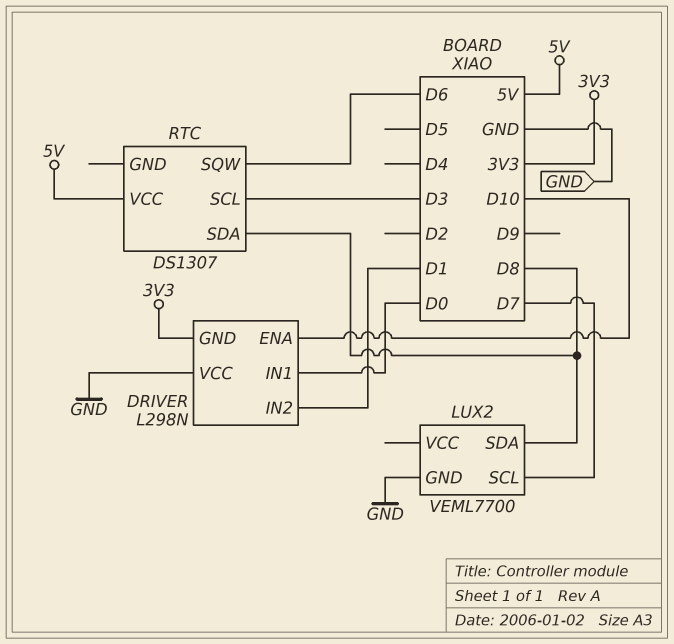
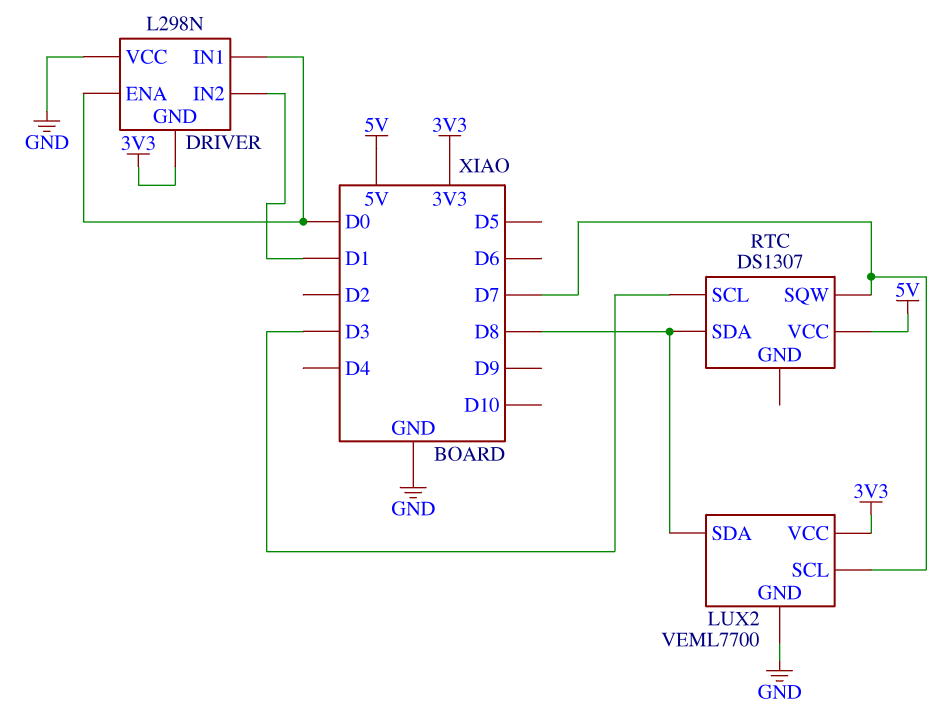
DRIVER pin ENA: D10 -> D0
LUX2 pin VCC: none -> 3V3
RTC pin SQW: D6 -> D7

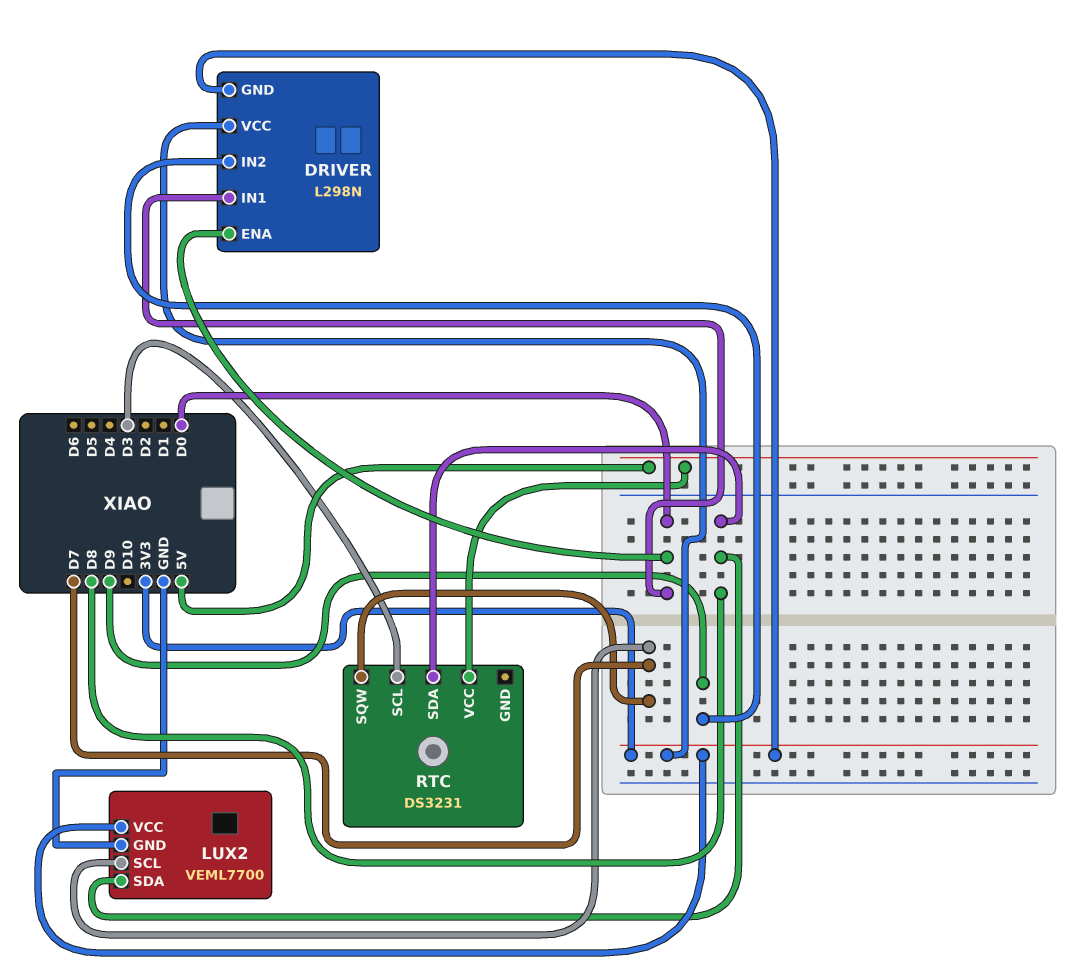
DRIVER pin IN2: D1 -> D9
DRIVER pin VCC: GND -> 3V3
RTC: DS1307 -> DS3231

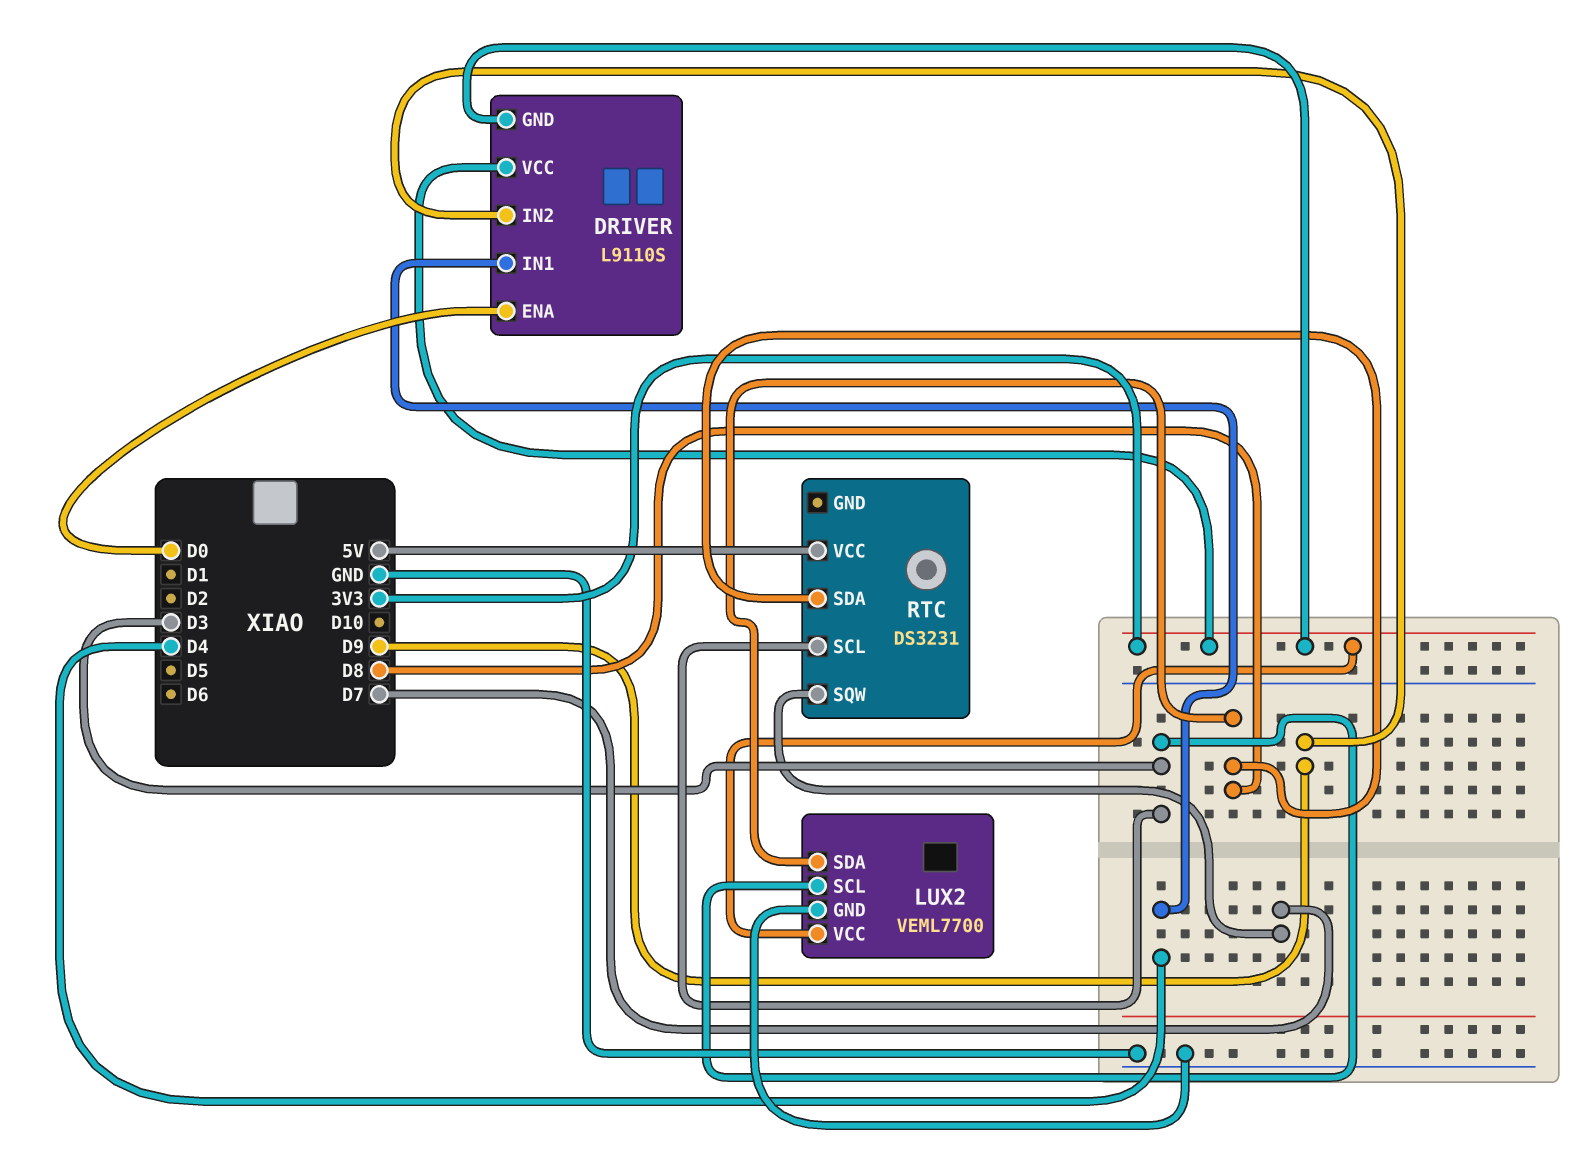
DRIVER: L298N -> L9110S
DRIVER pin IN1: D0 -> D4
LUX2 pin SCL: D7 -> D3

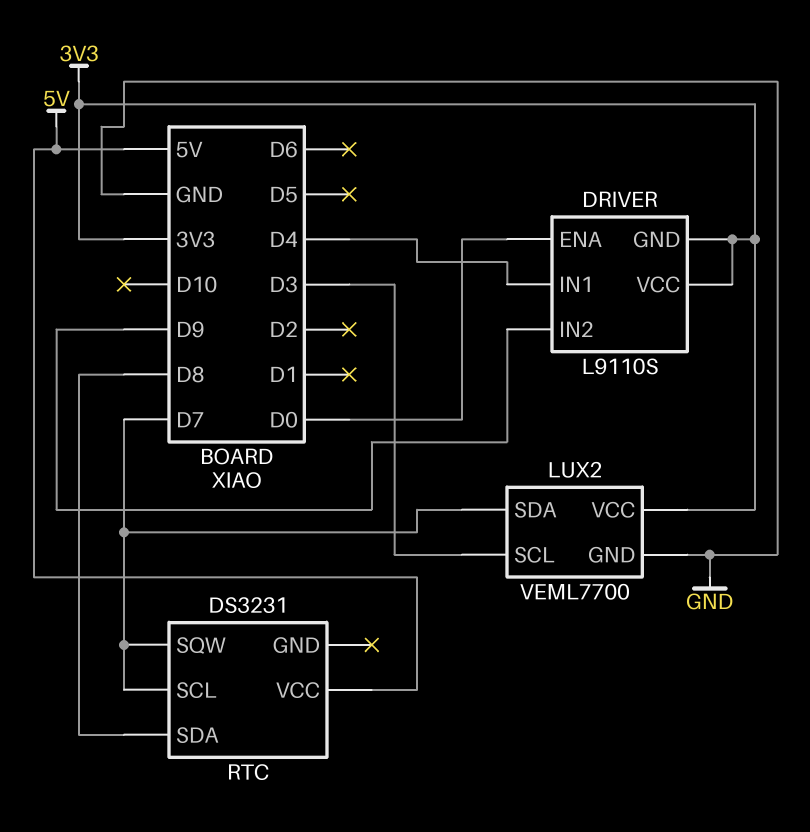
LUX2 pin SDA: D8 -> D7
RTC pin SCL: D3 -> D7

